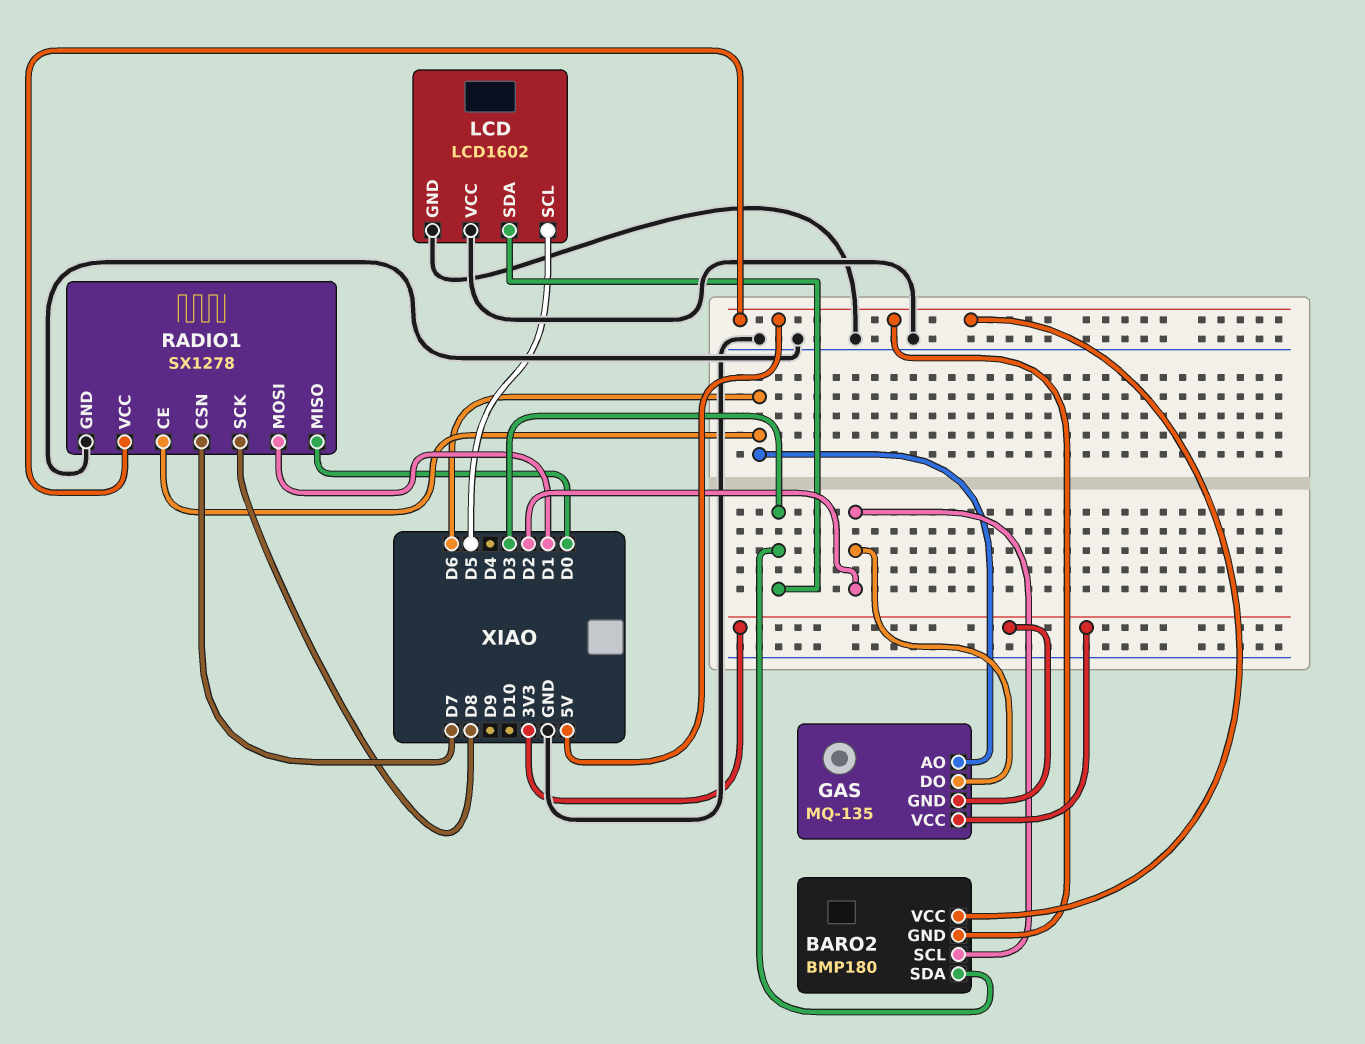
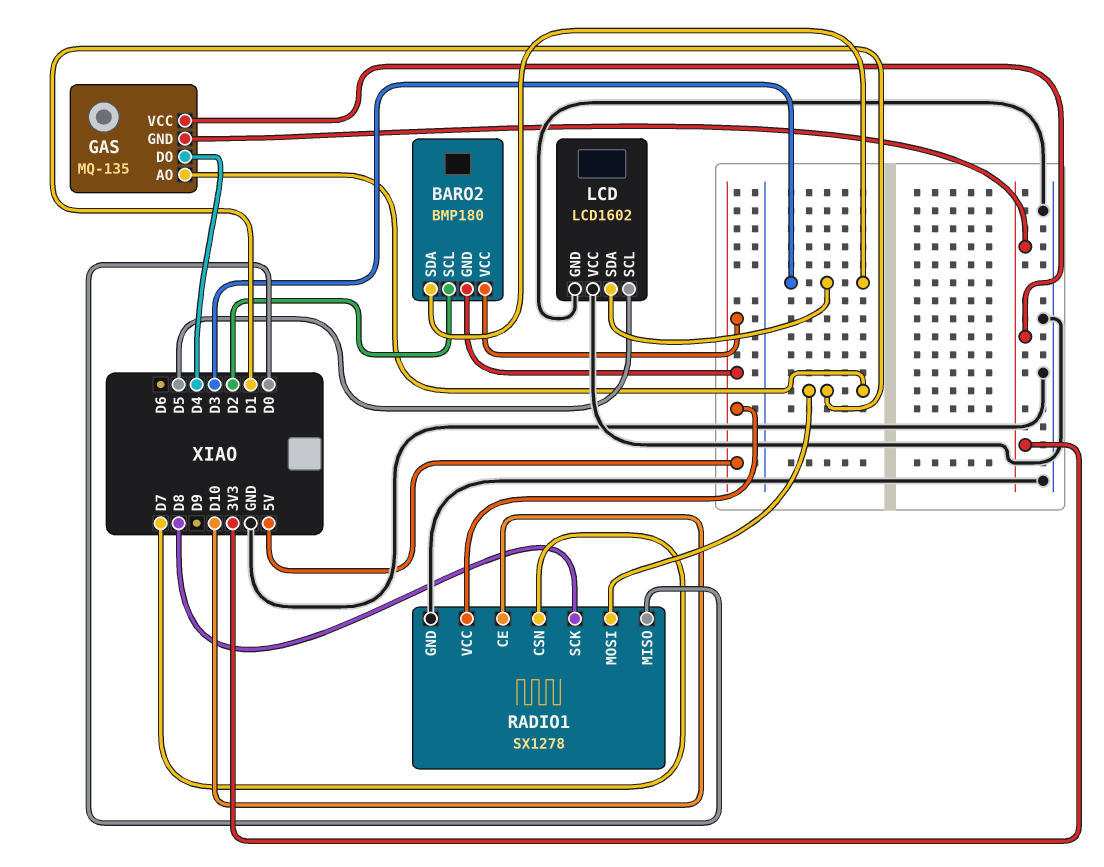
GAS pin AO: D6 -> D1
GAS pin DO: D2 -> D4
RADIO1 pin CE: D6 -> D10

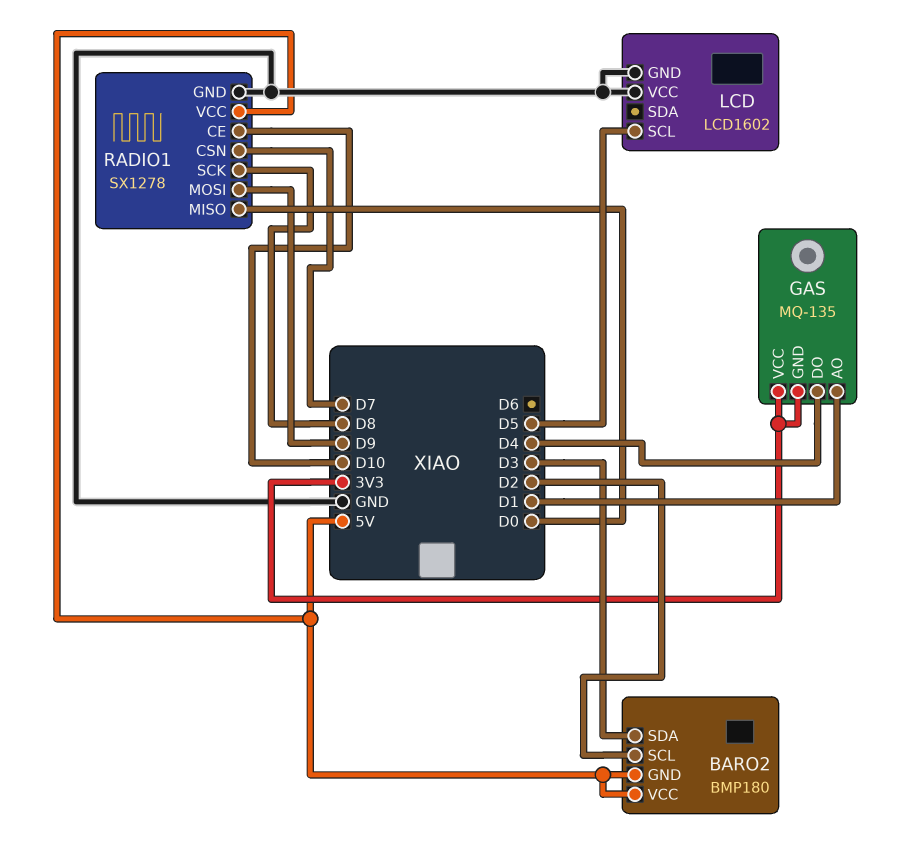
LCD pin SDA: D3 -> none
RADIO1 pin MOSI: D1 -> D9

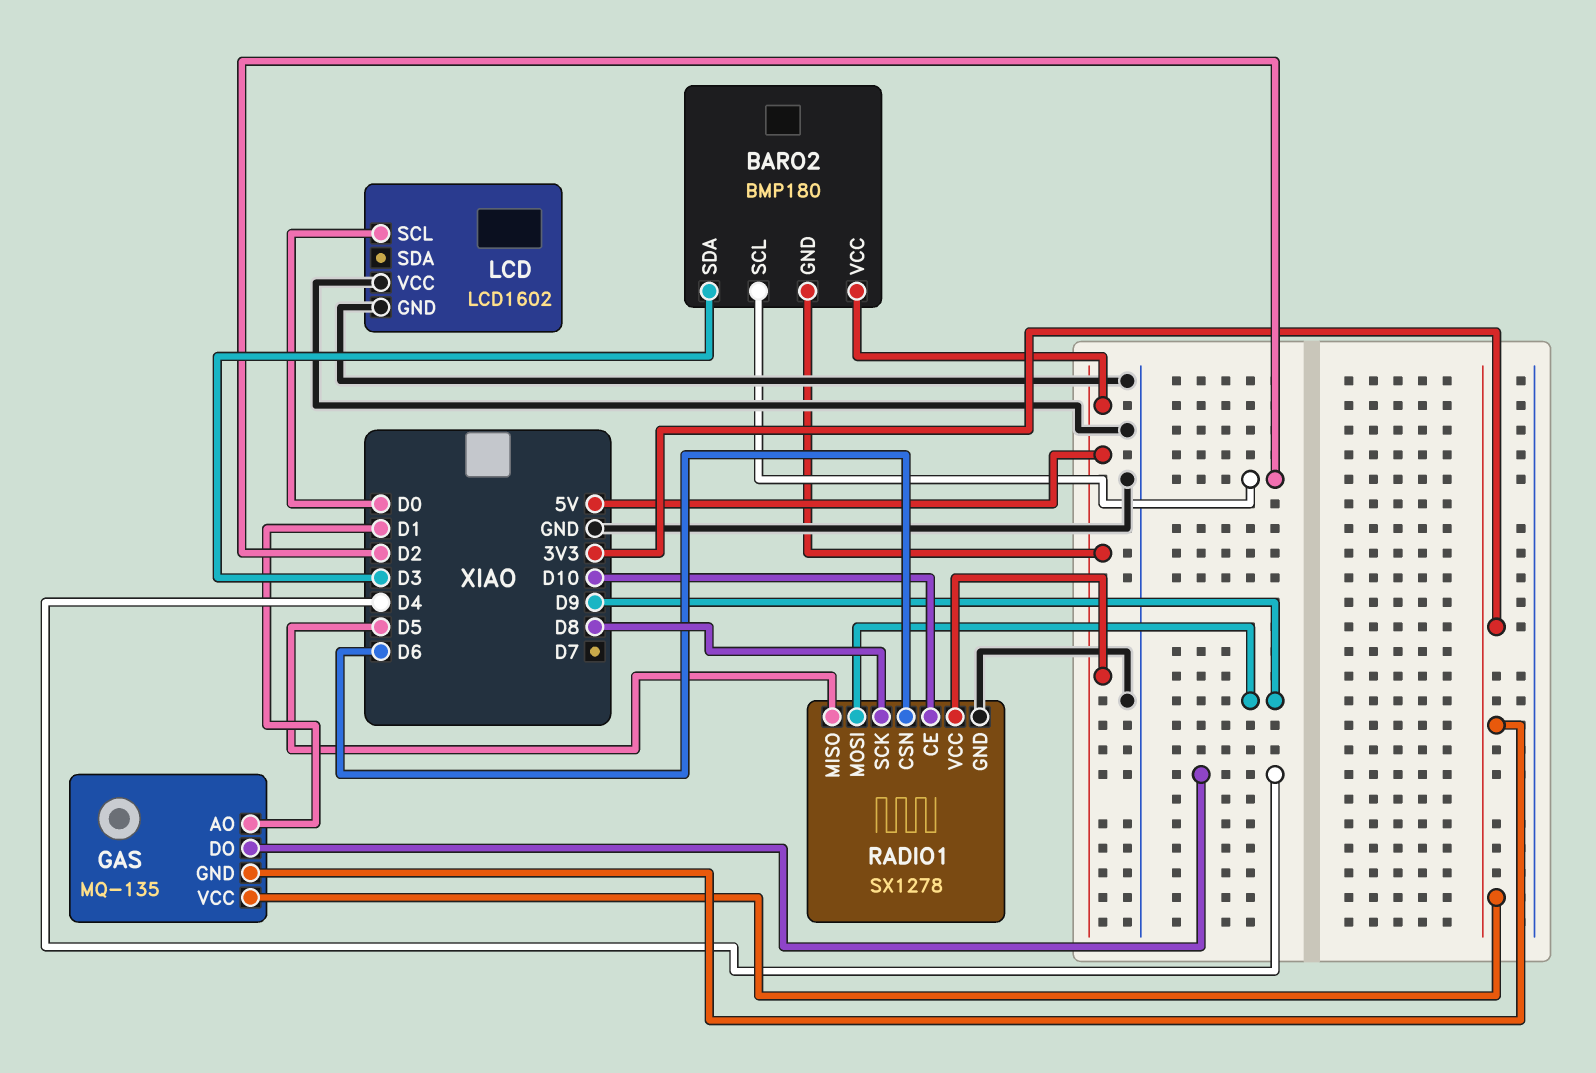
LCD pin SCL: D5 -> D0
RADIO1 pin CSN: D7 -> D6
RADIO1 pin MISO: D0 -> D5

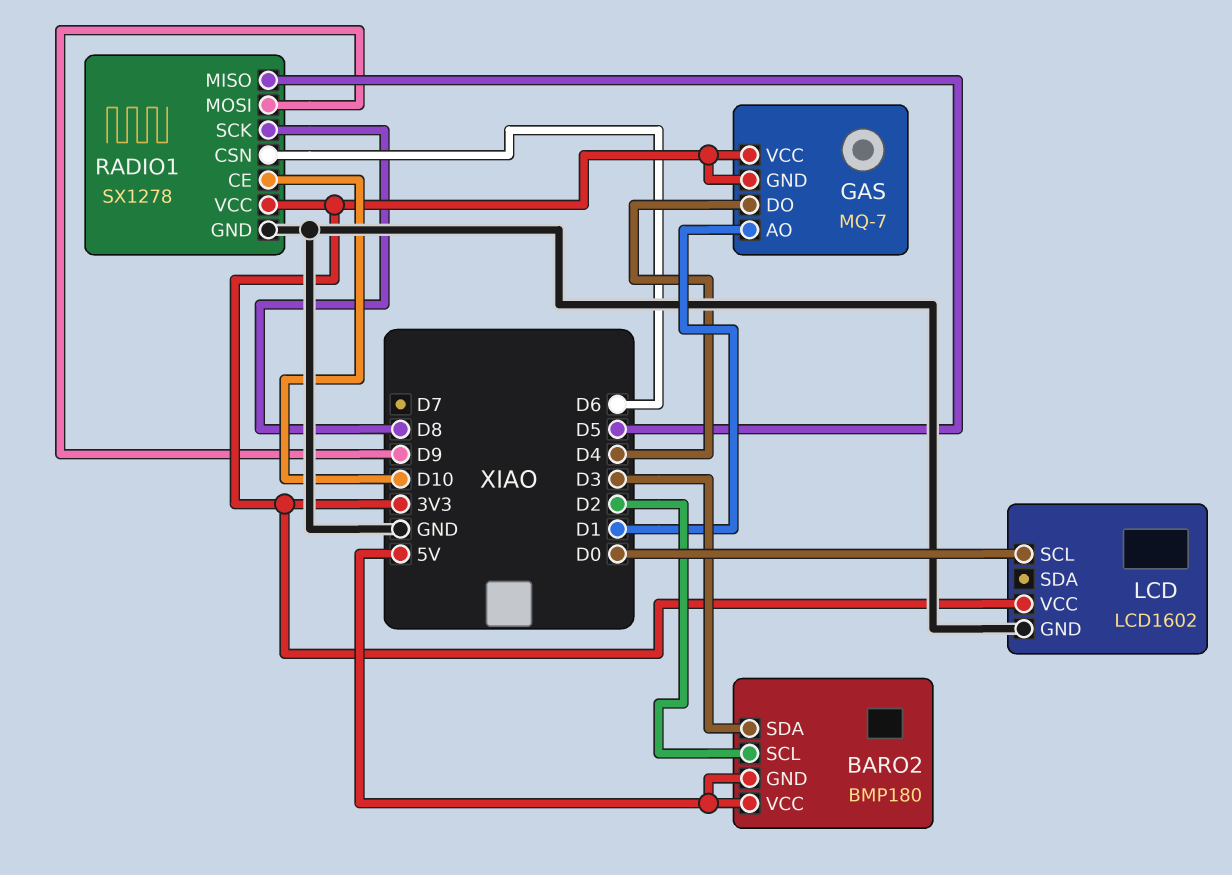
GAS: MQ-135 -> MQ-7
LCD pin VCC: GND -> 3V3
RADIO1 pin VCC: 5V -> 3V3

